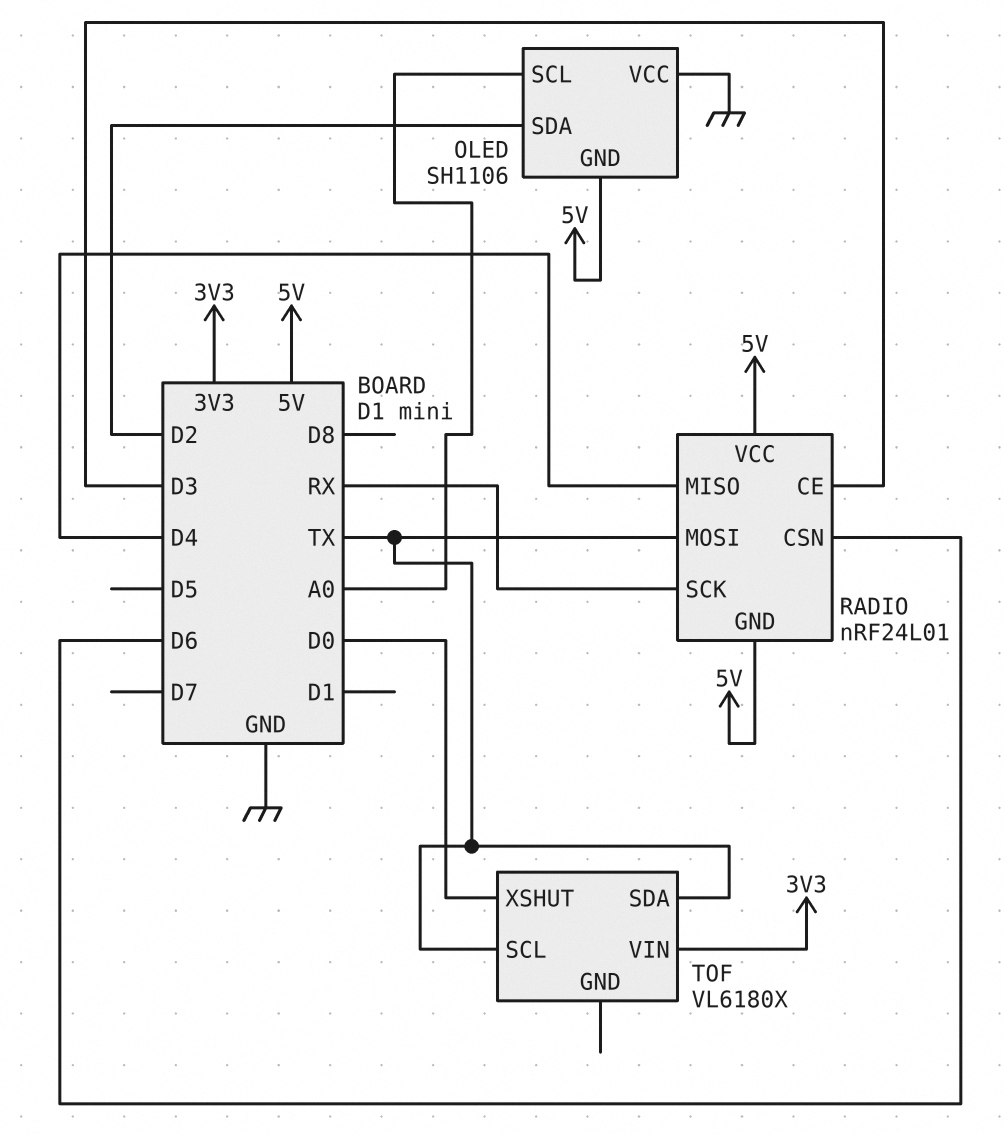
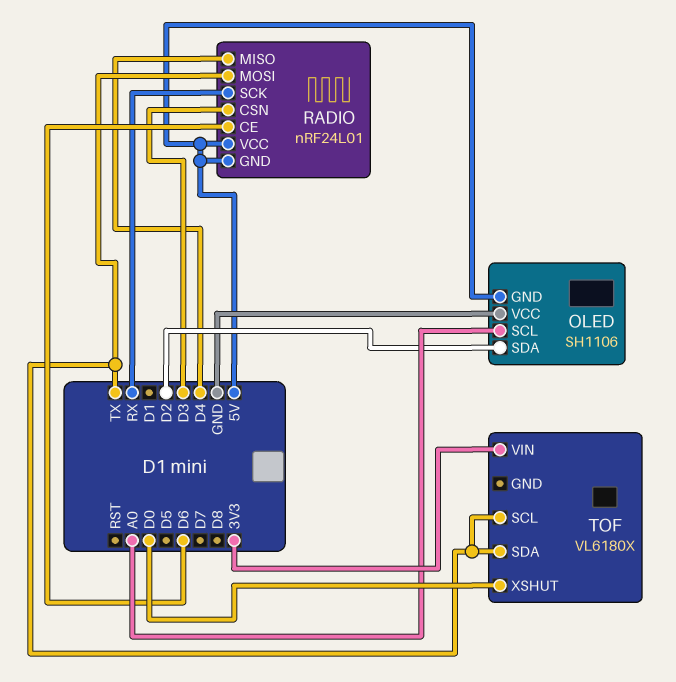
RADIO pin CE: D3 -> D6
RADIO pin CSN: D6 -> D3

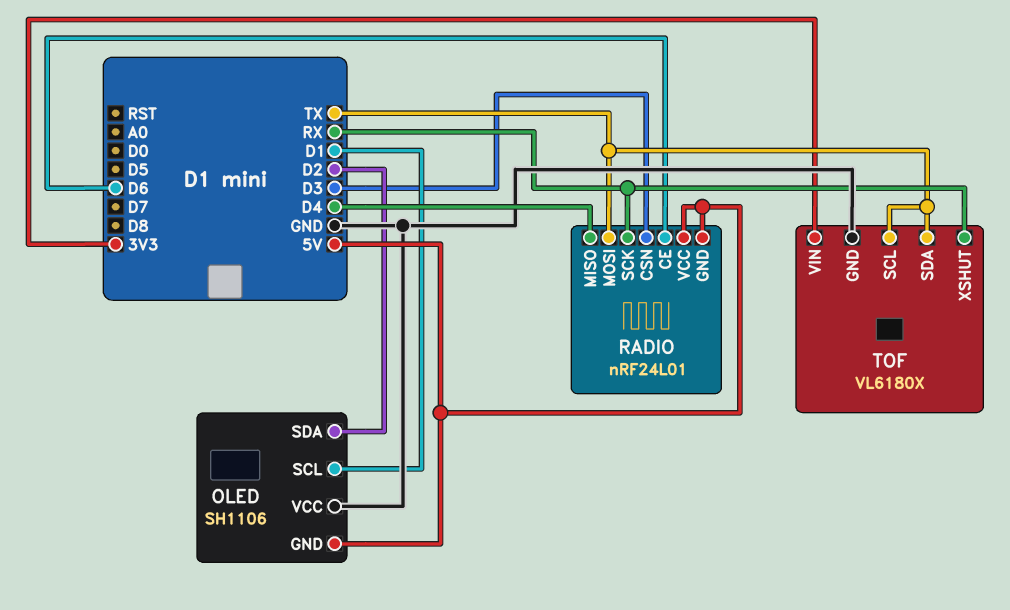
OLED pin SCL: A0 -> D1
TOF pin GND: none -> GND
TOF pin XSHUT: D0 -> RX

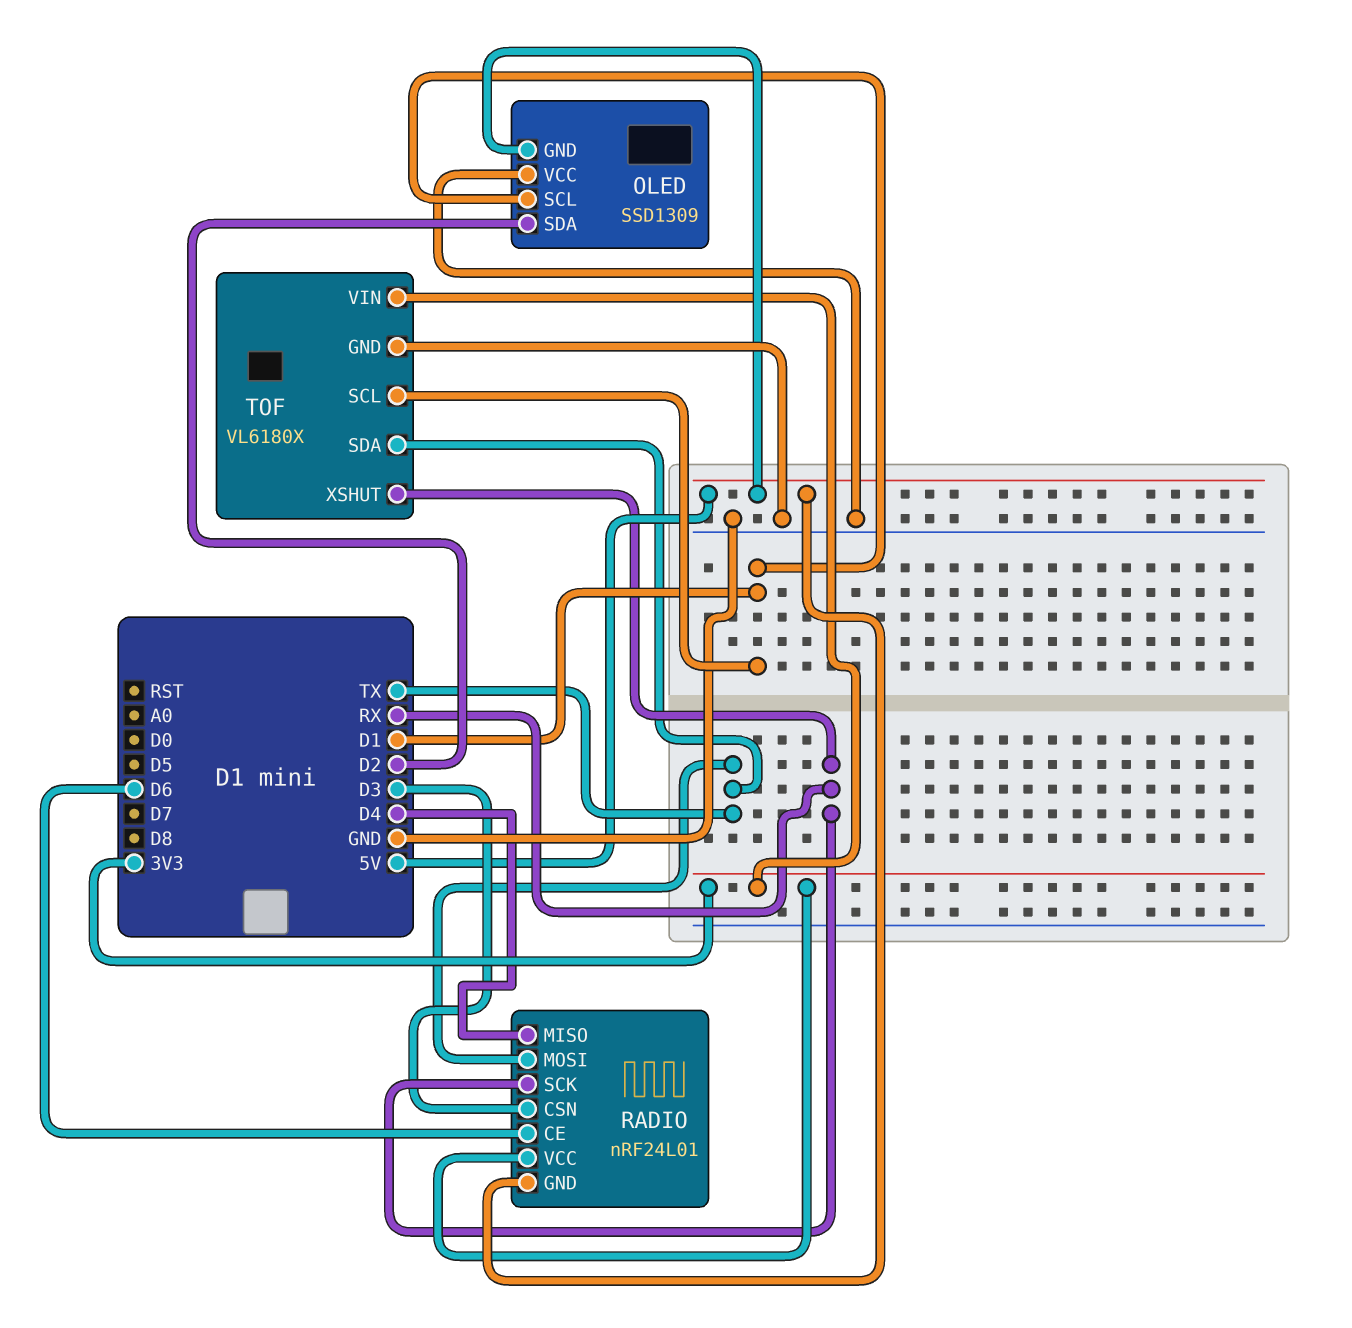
OLED: SH1106 -> SSD1309
RADIO pin VCC: 5V -> 3V3
TOF pin SCL: TX -> D1

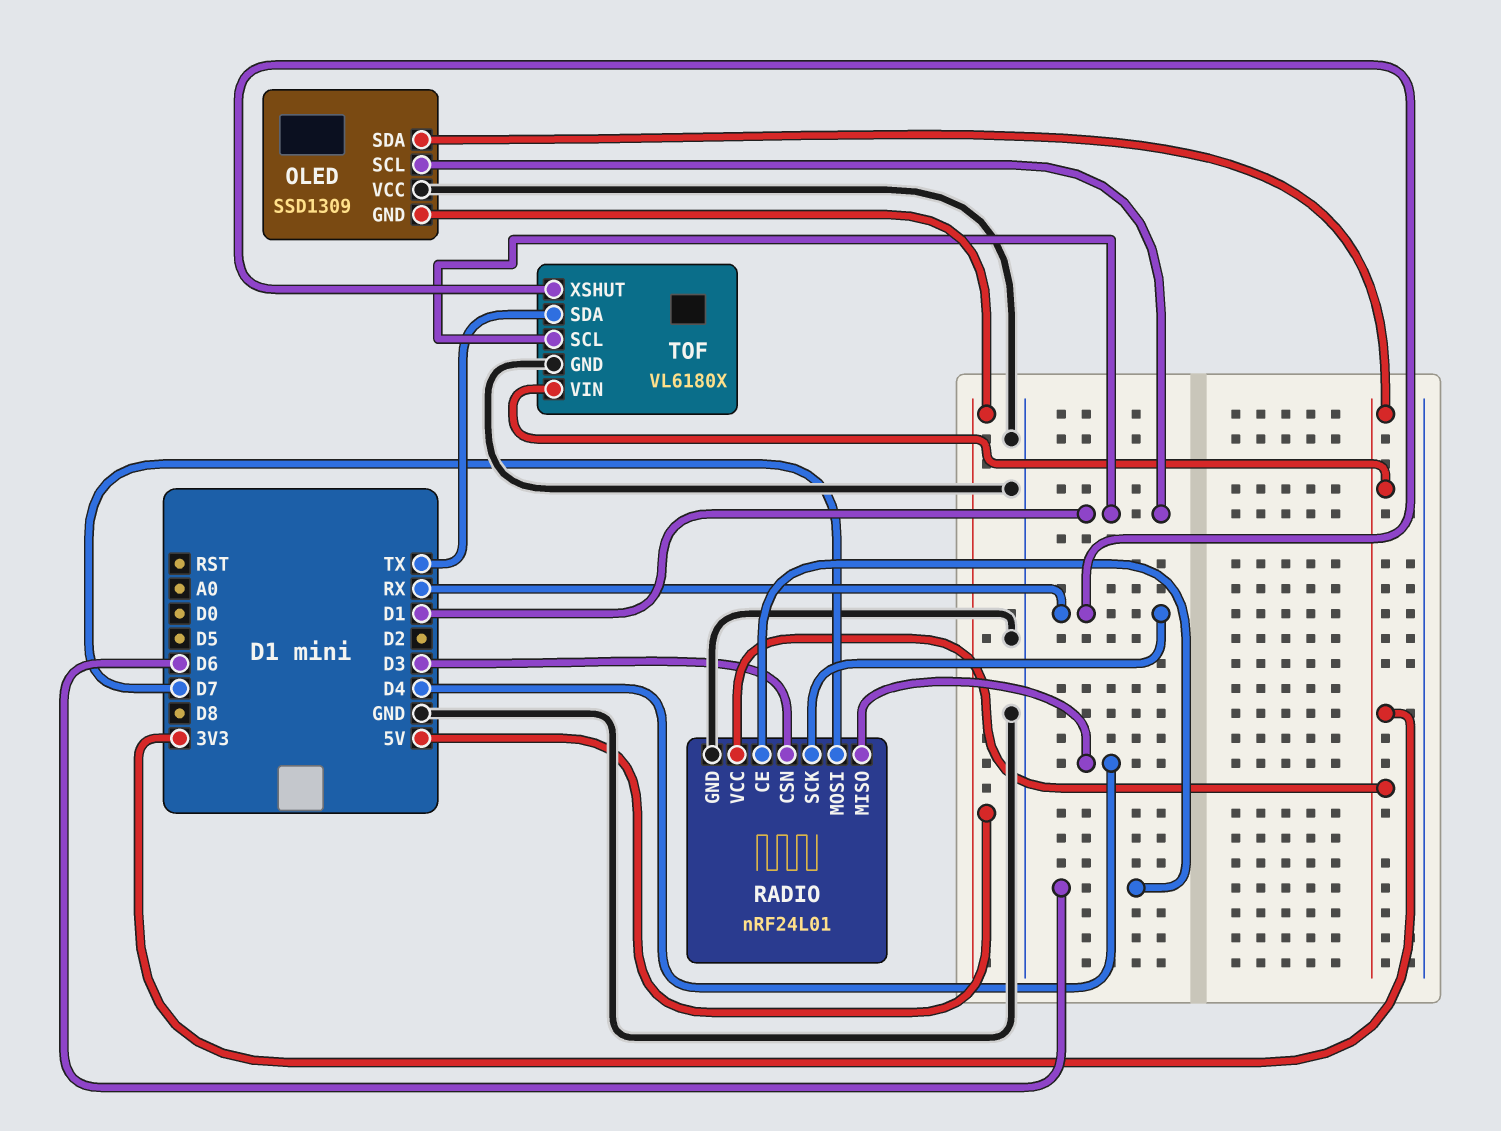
OLED pin SDA: D2 -> 3V3
RADIO pin GND: 5V -> GND
RADIO pin MOSI: TX -> D7

